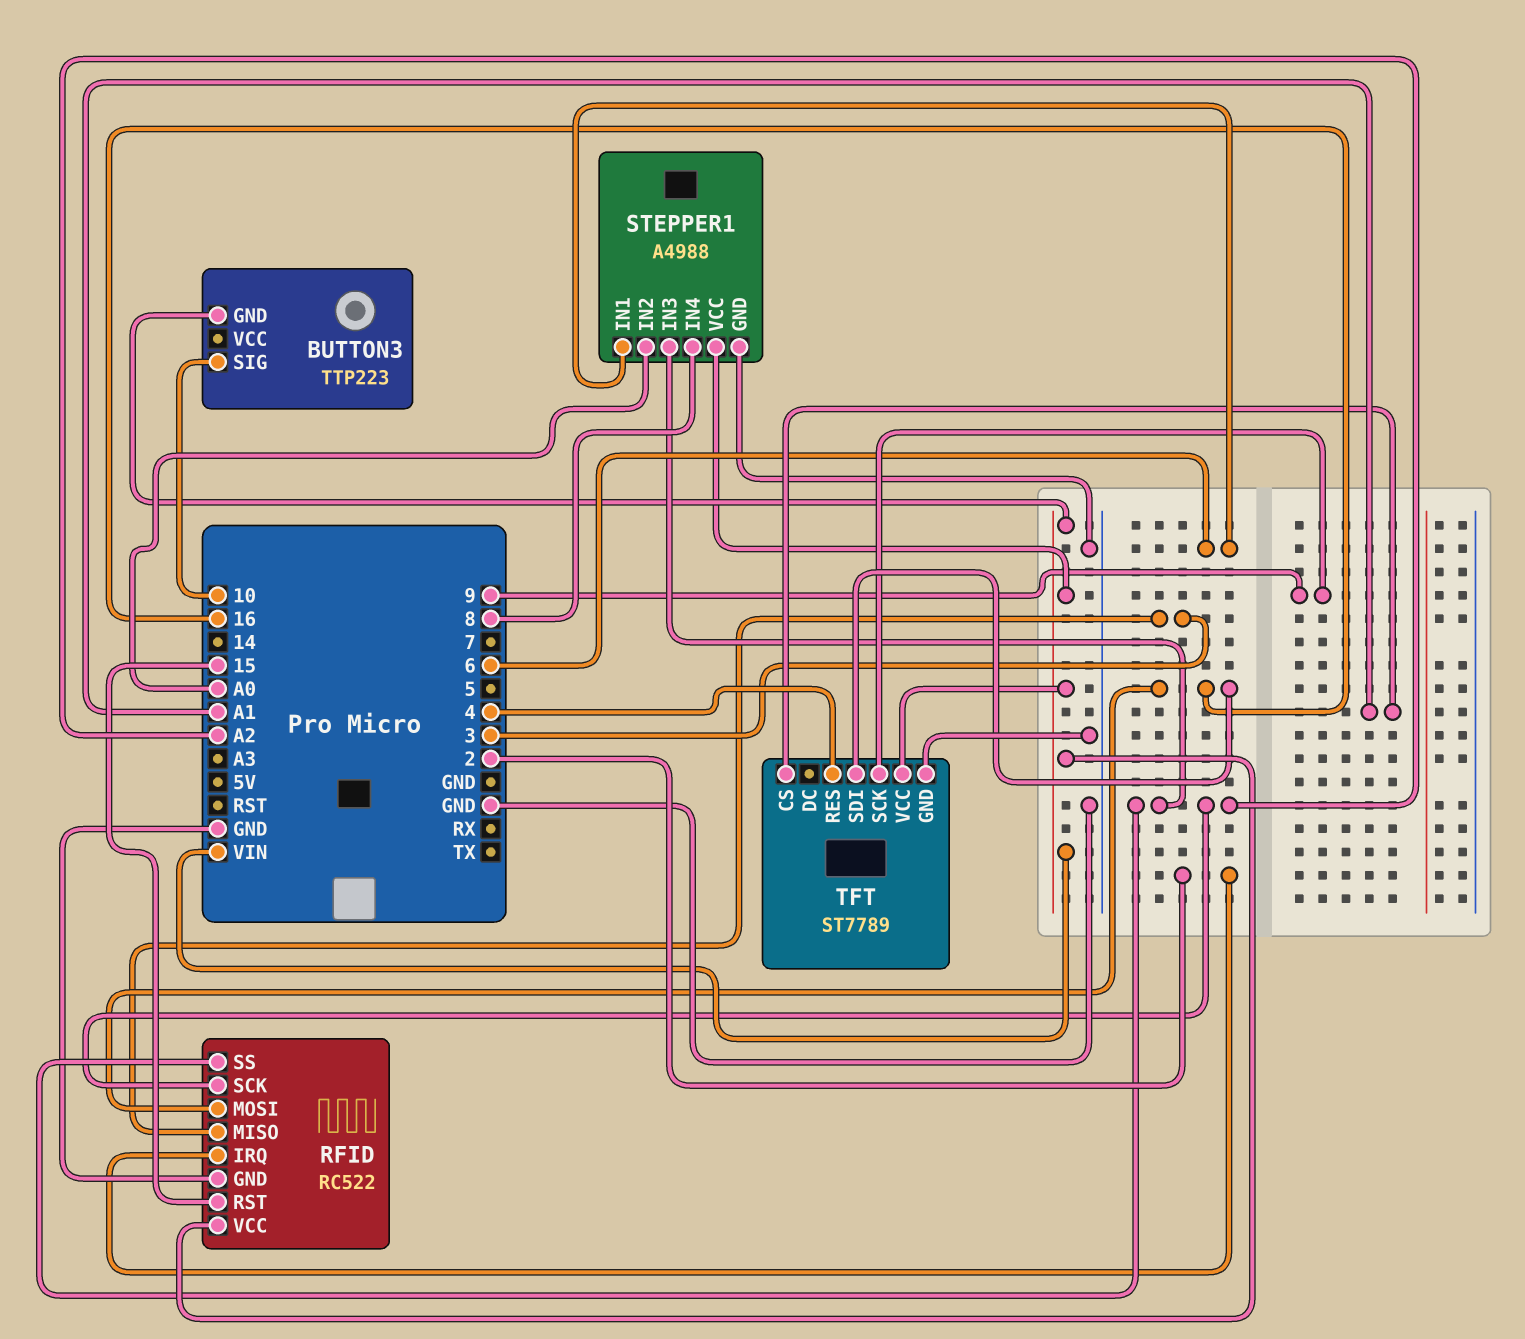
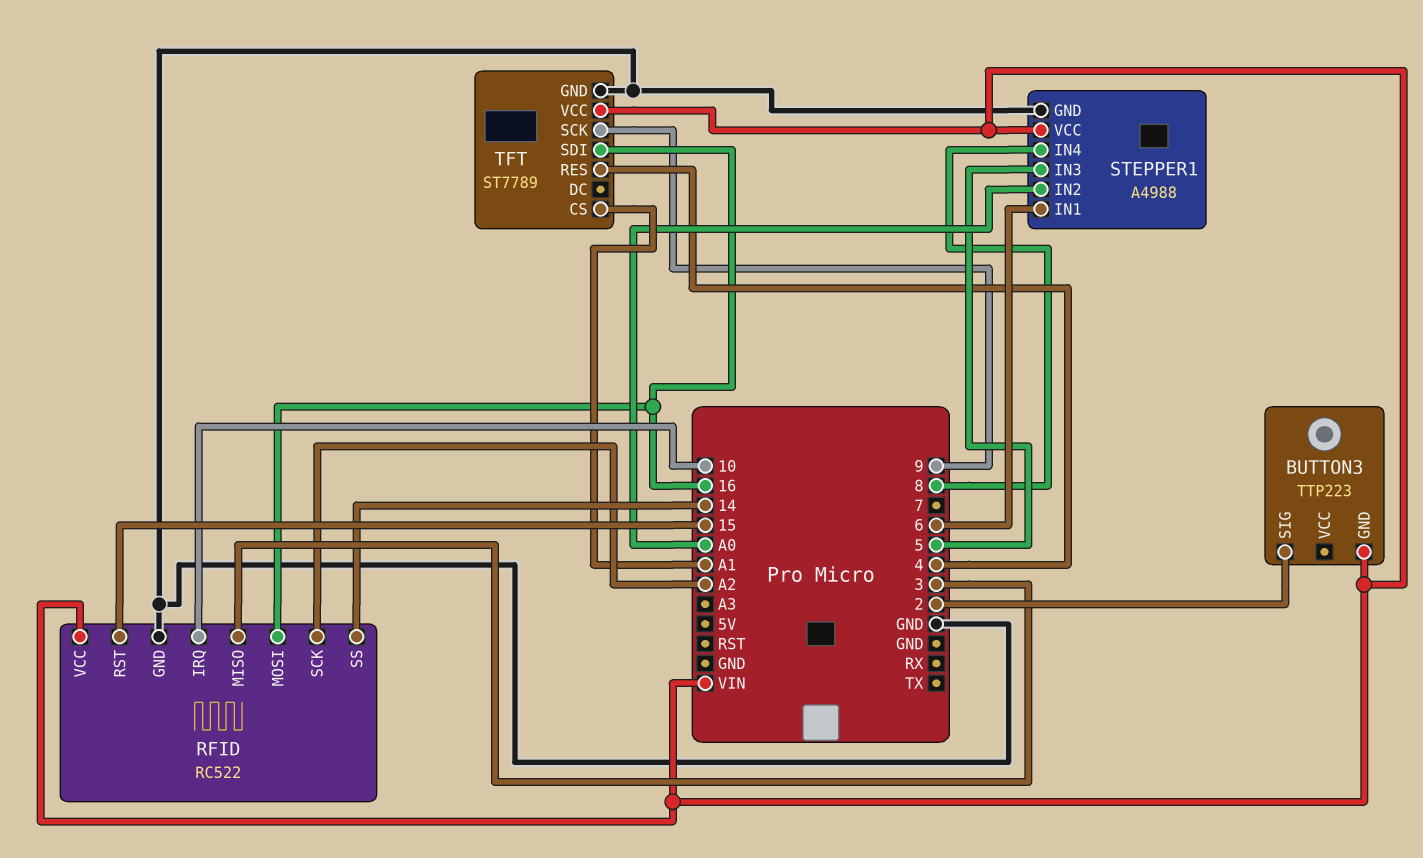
BUTTON3 pin SIG: 10 -> 2
RFID pin IRQ: 2 -> 10
RFID pin SS: A2 -> 14
STEPPER1 pin IN3: A2 -> 5

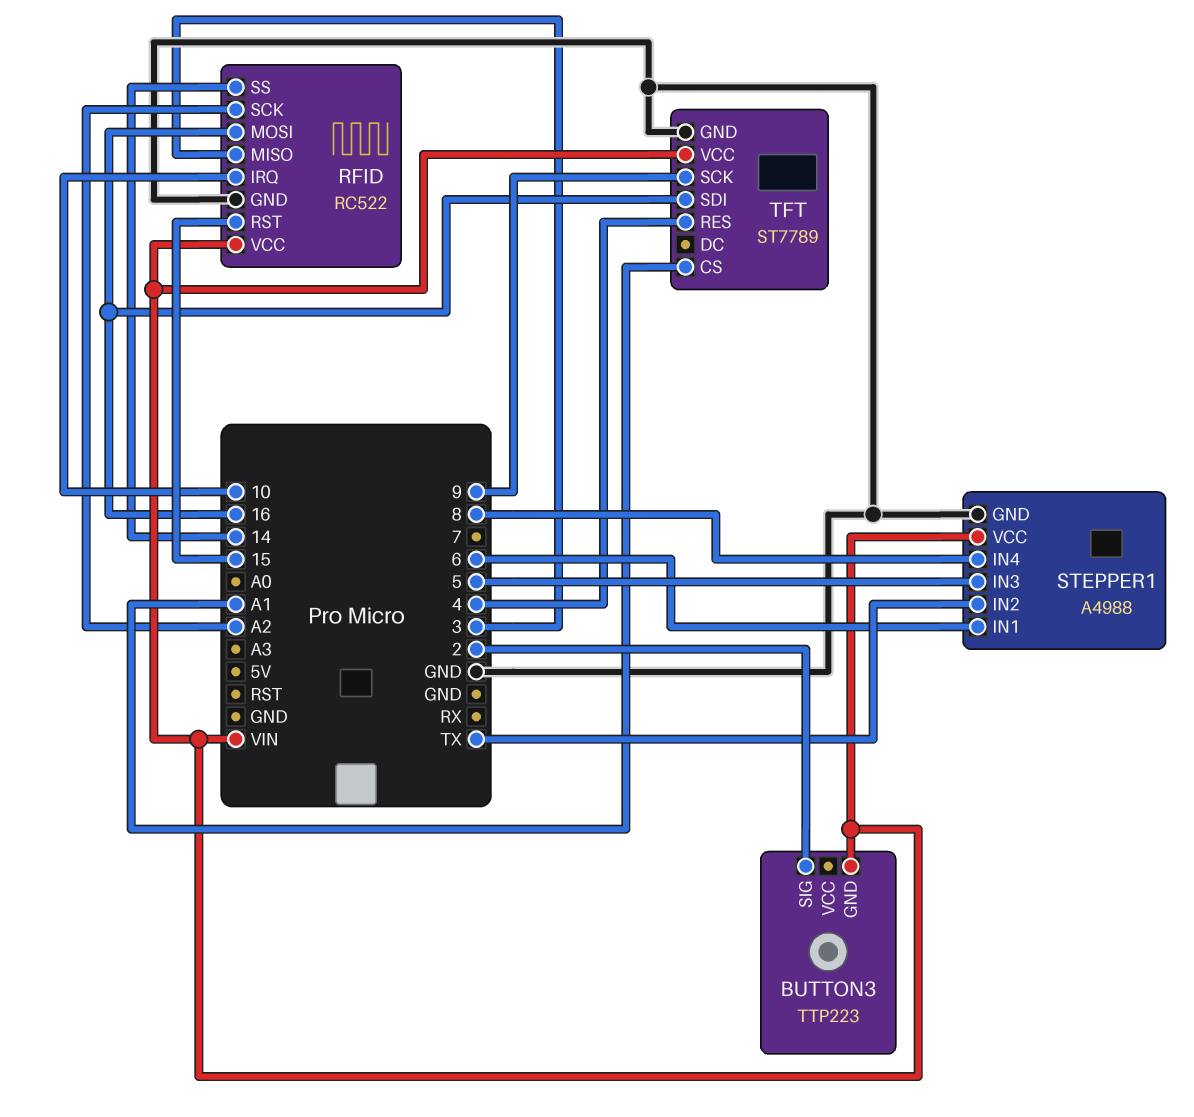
STEPPER1 pin IN2: A0 -> TX

